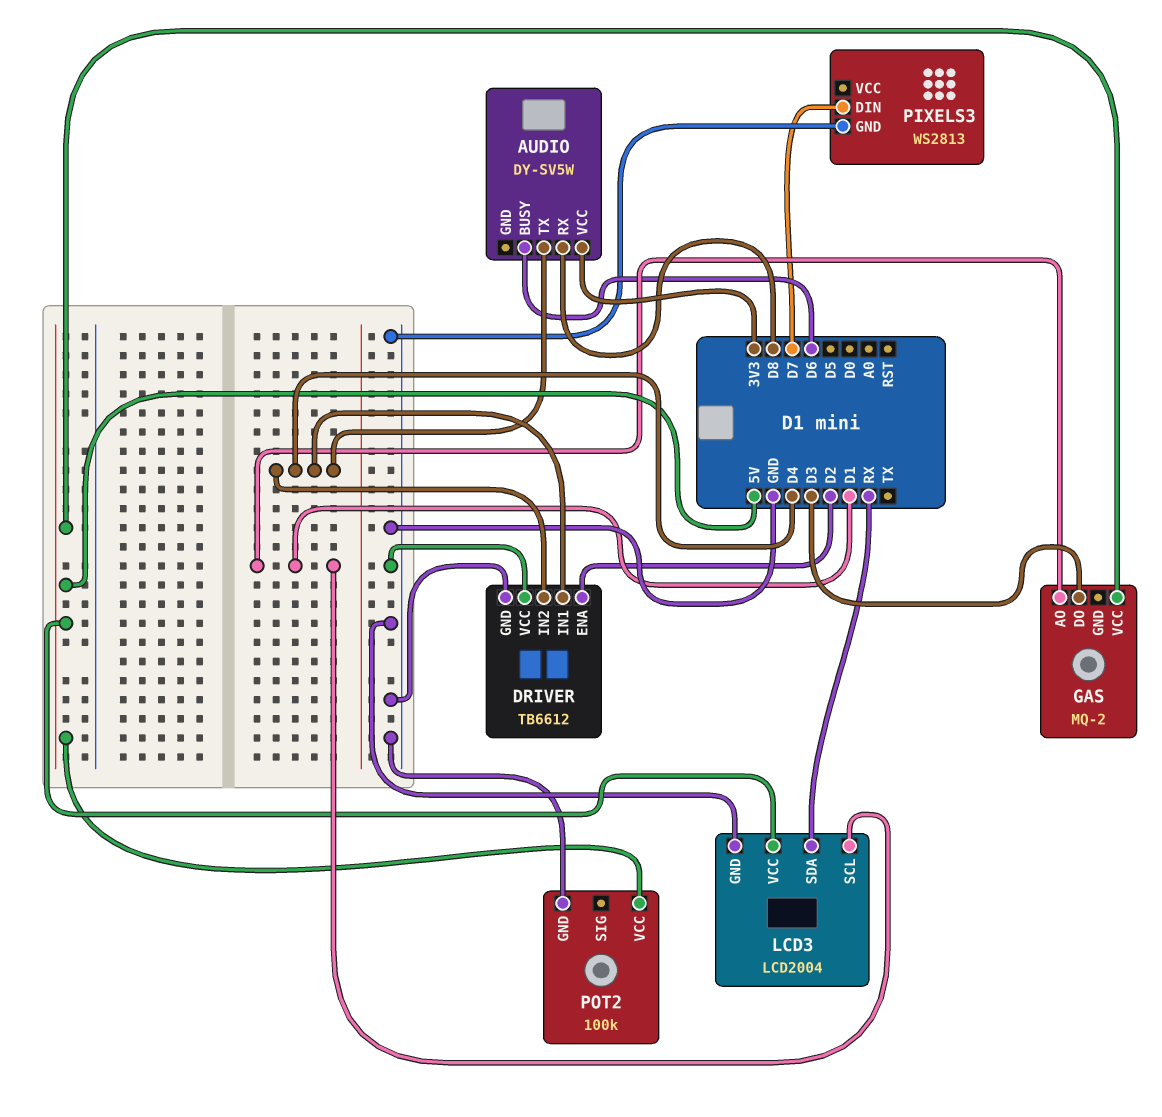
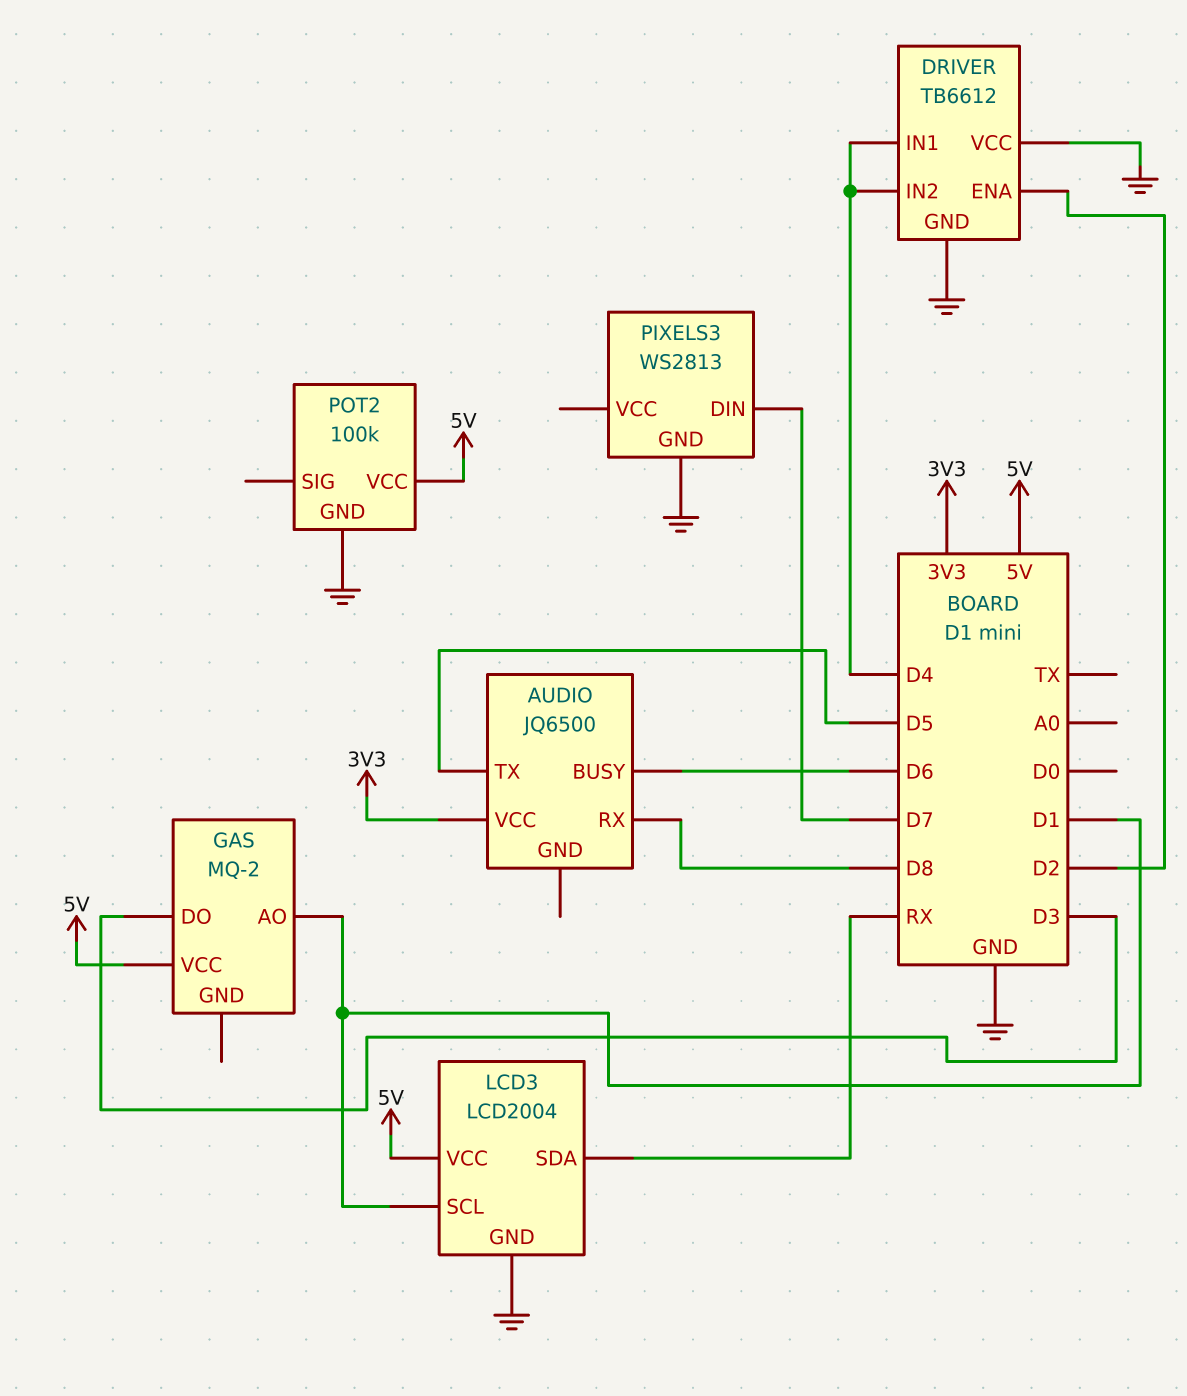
AUDIO: DY-SV5W -> JQ6500
AUDIO pin TX: D4 -> D5

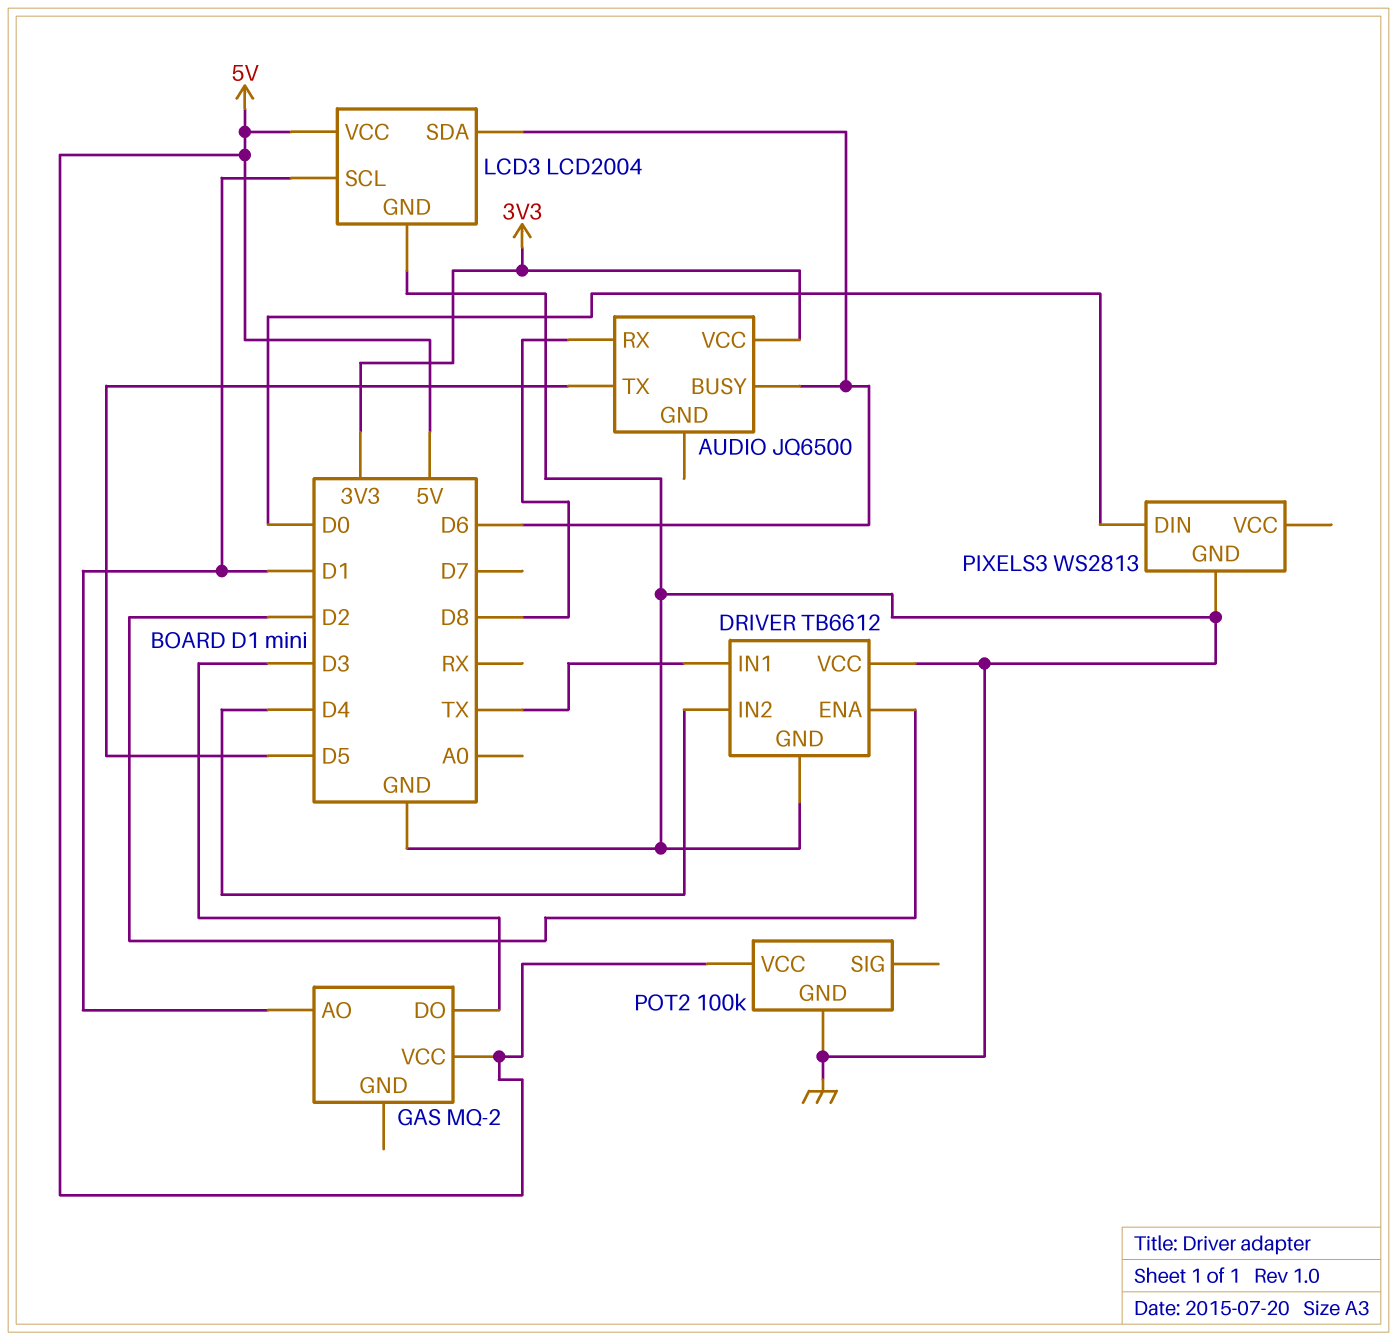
DRIVER pin IN1: D4 -> TX
LCD3 pin SDA: RX -> D6
PIXELS3 pin DIN: D7 -> D0

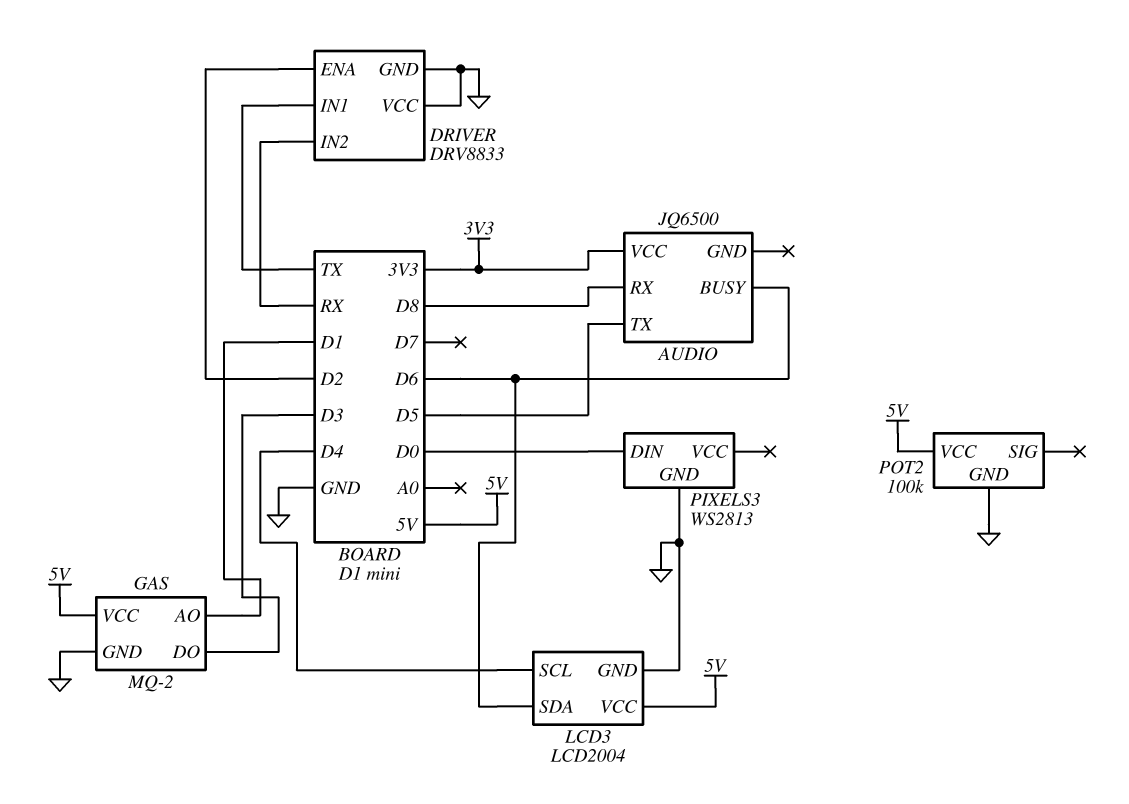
DRIVER: TB6612 -> DRV8833
DRIVER pin IN2: D4 -> RX
GAS pin GND: none -> GND
LCD3 pin SCL: D1 -> D4

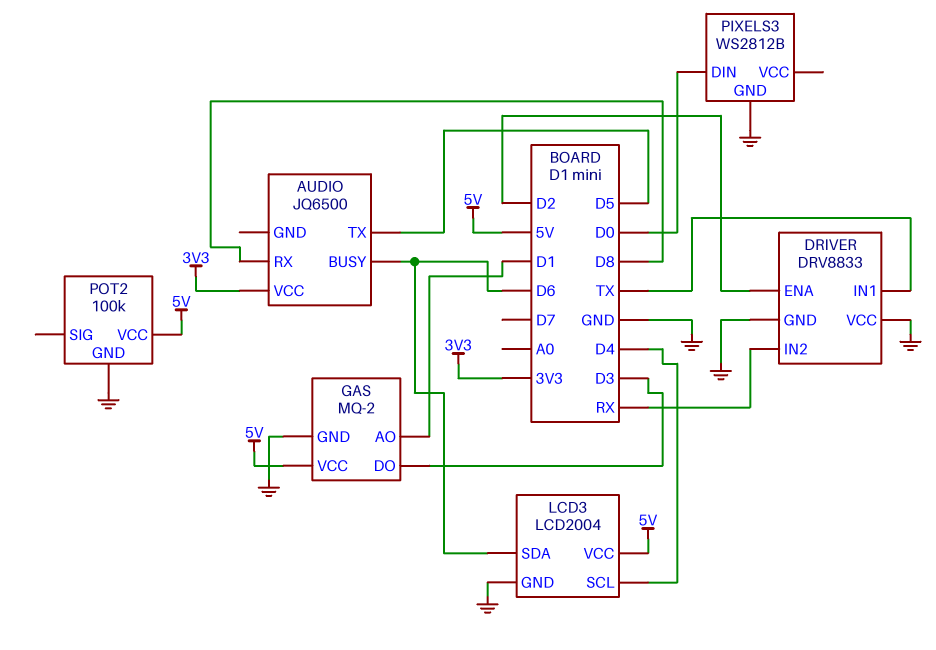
PIXELS3: WS2813 -> WS2812B

